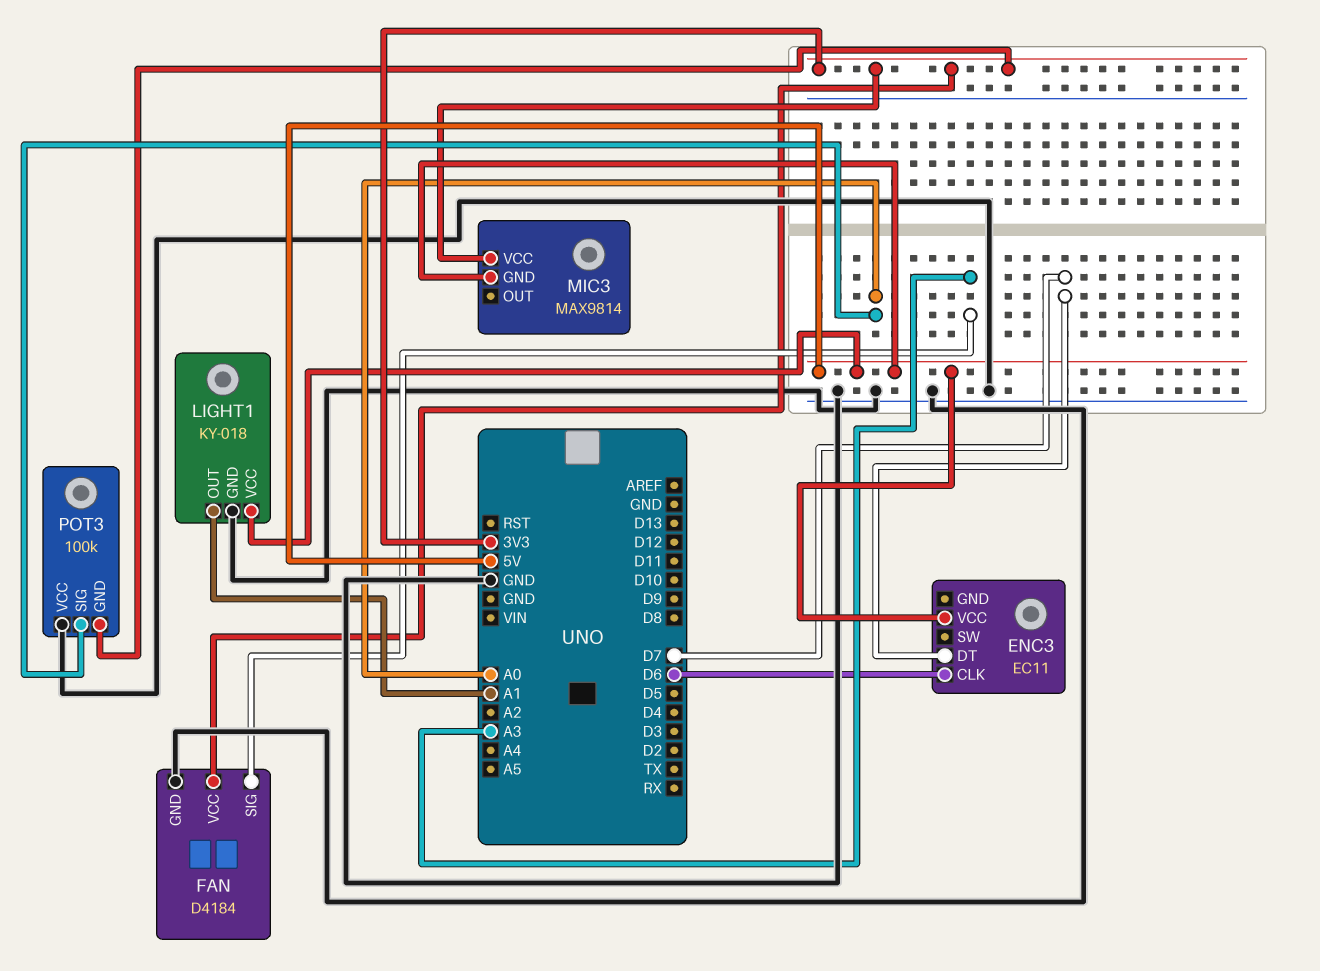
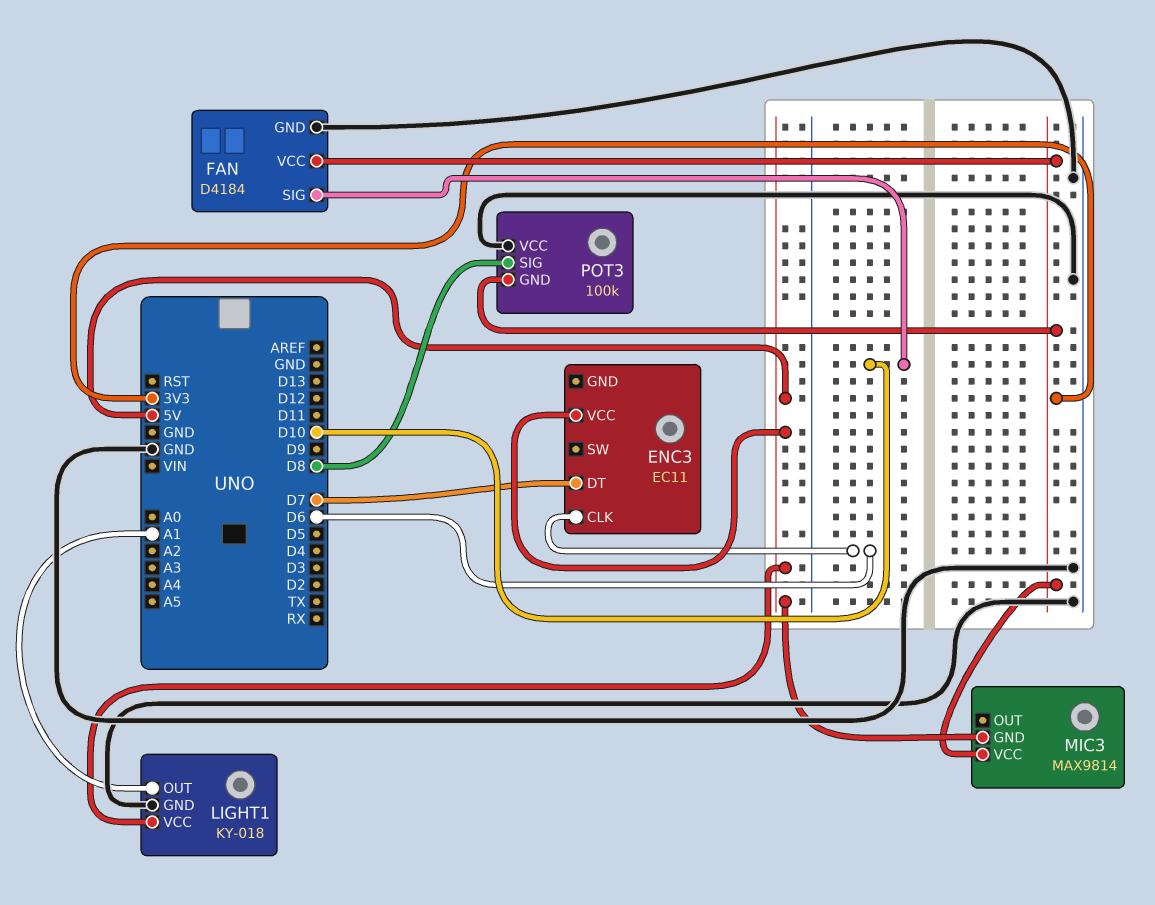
FAN pin SIG: A3 -> D10
POT3 pin SIG: A0 -> D8

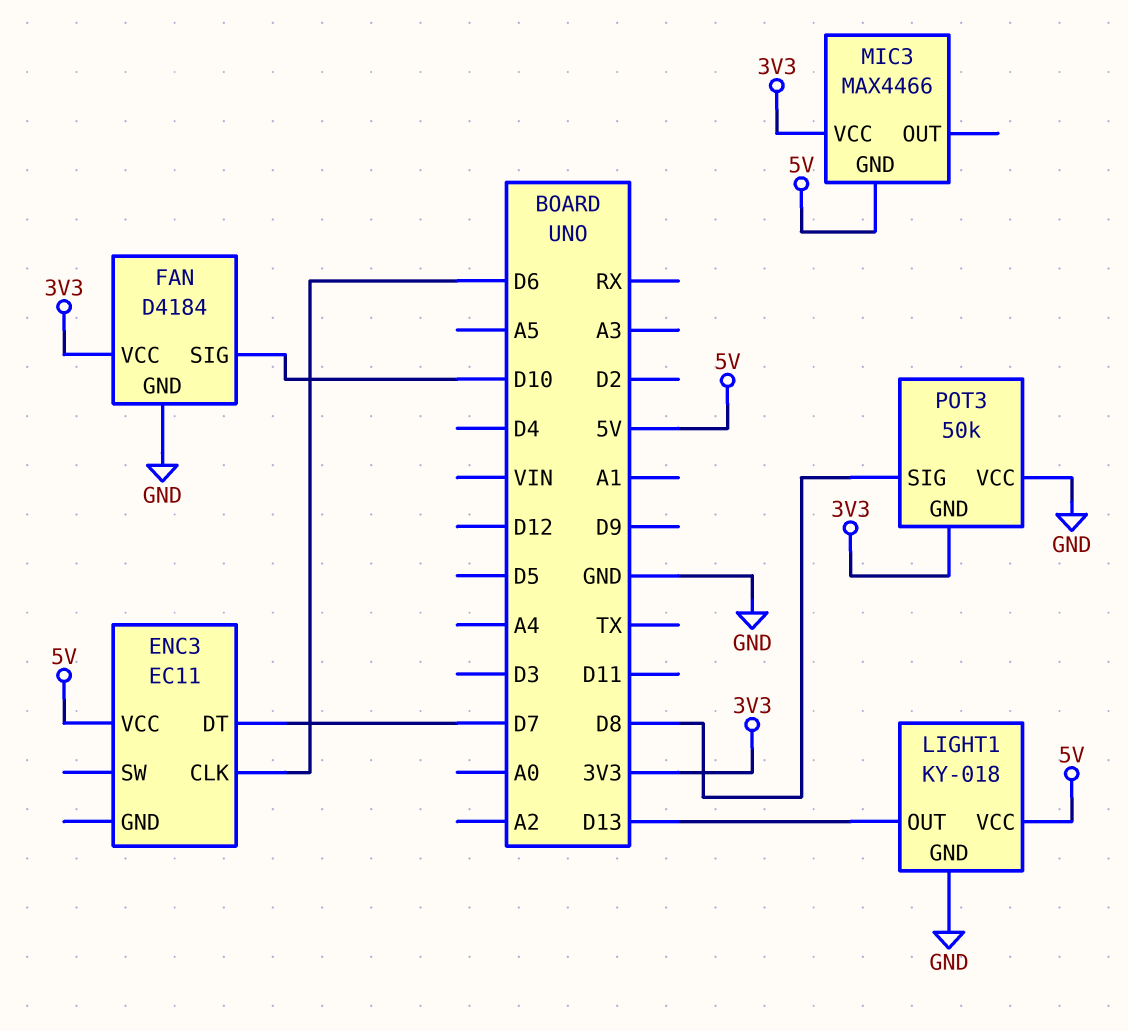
LIGHT1 pin OUT: A1 -> D13
MIC3: MAX9814 -> MAX4466
POT3: 100k -> 50k

